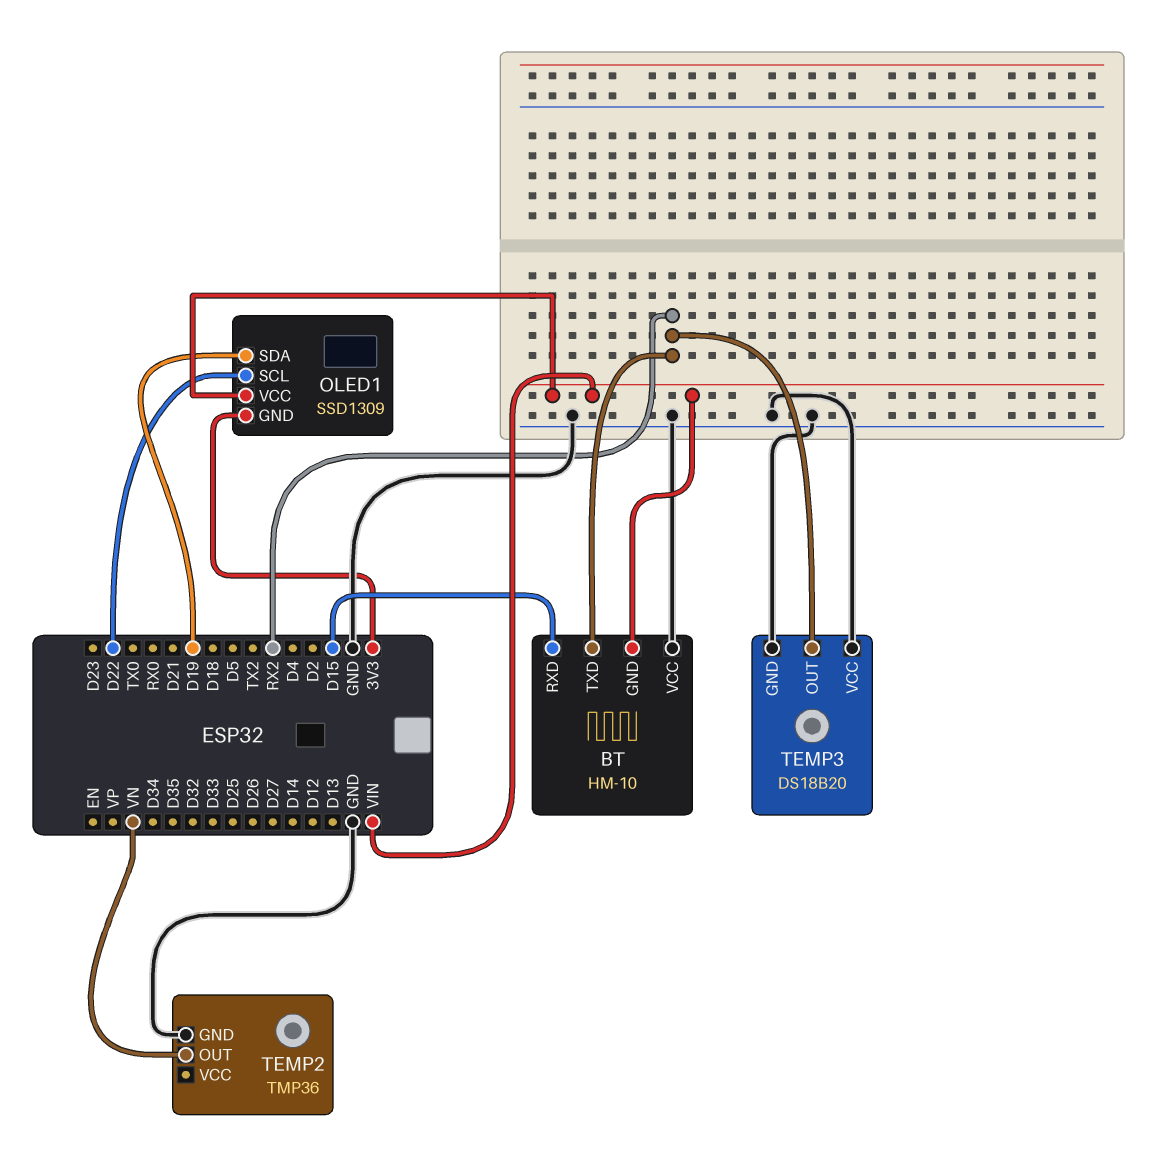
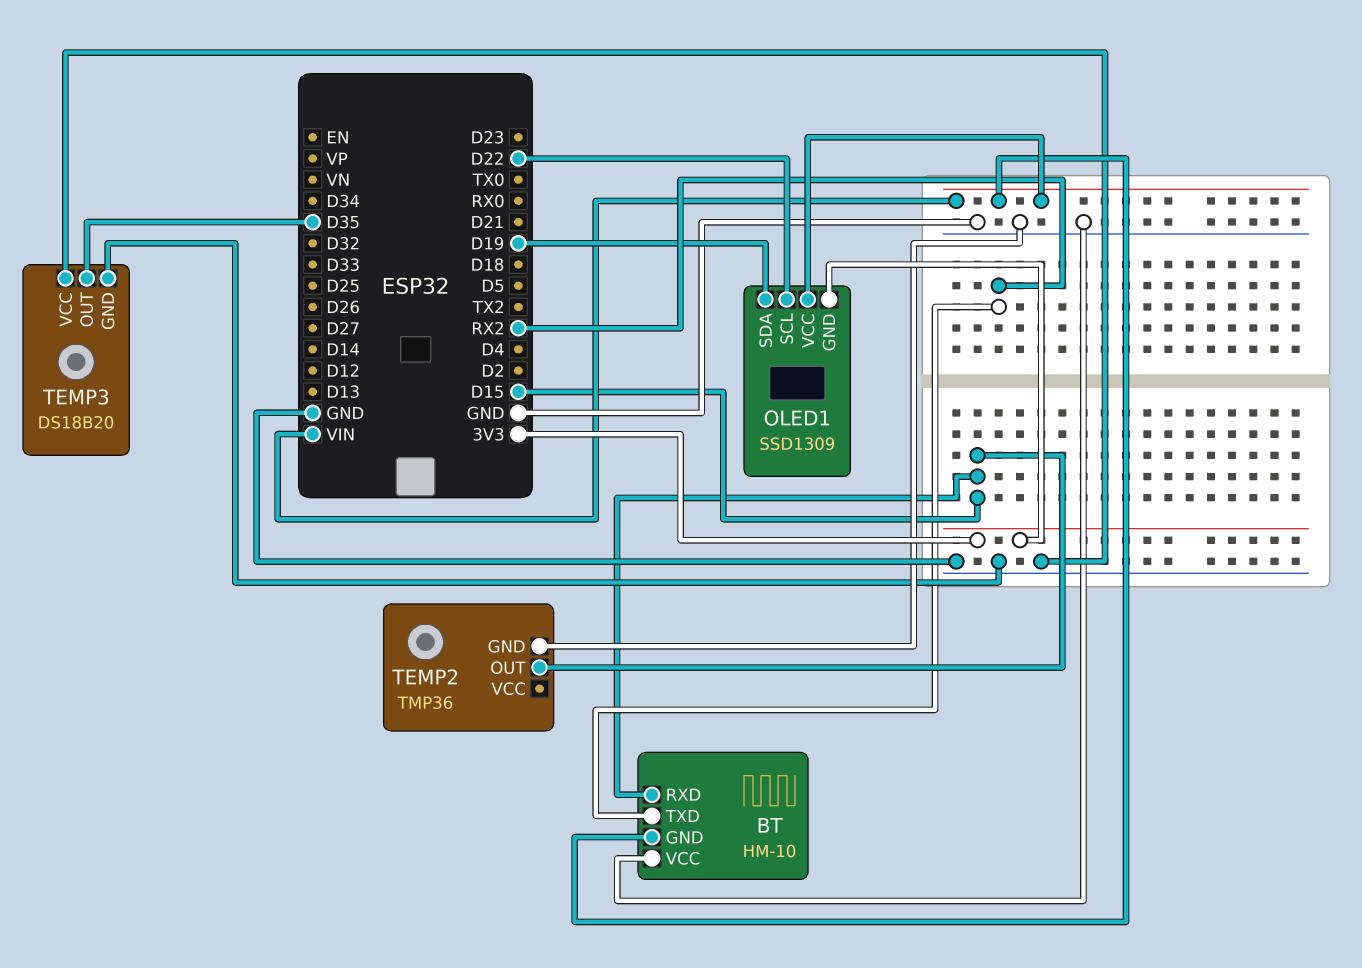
TEMP2 pin OUT: VN -> D15
TEMP3 pin OUT: RX2 -> D35

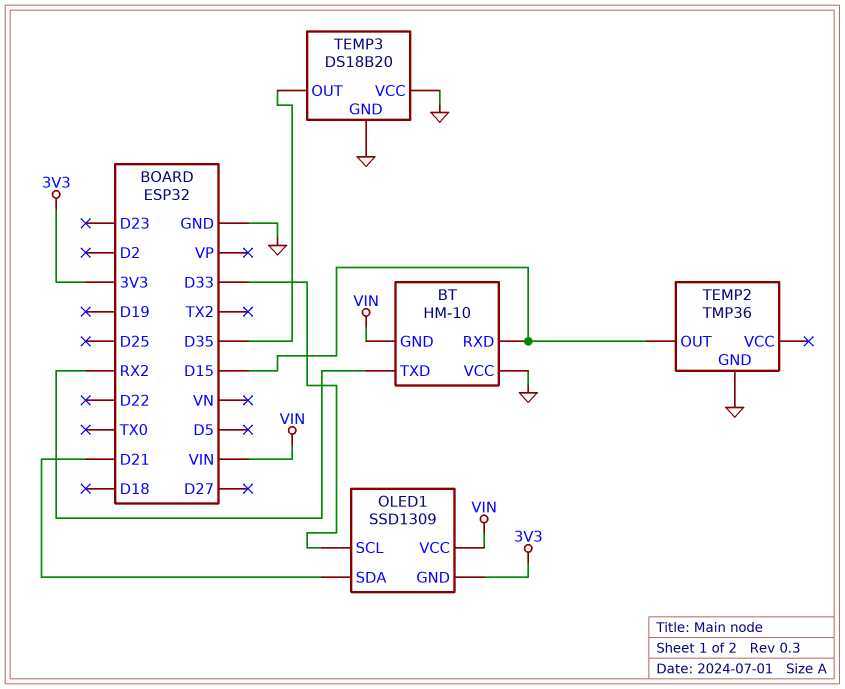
OLED1 pin SCL: D22 -> D33
OLED1 pin SDA: D19 -> D21

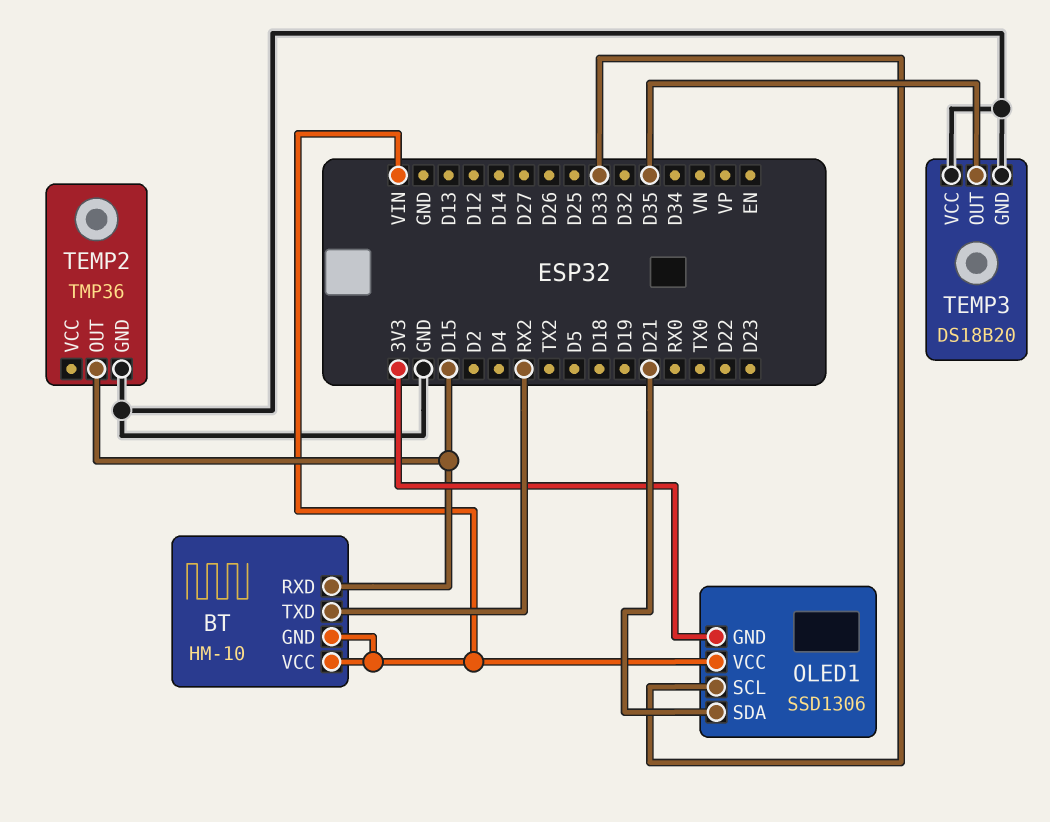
BT pin VCC: GND -> VIN
OLED1: SSD1309 -> SSD1306

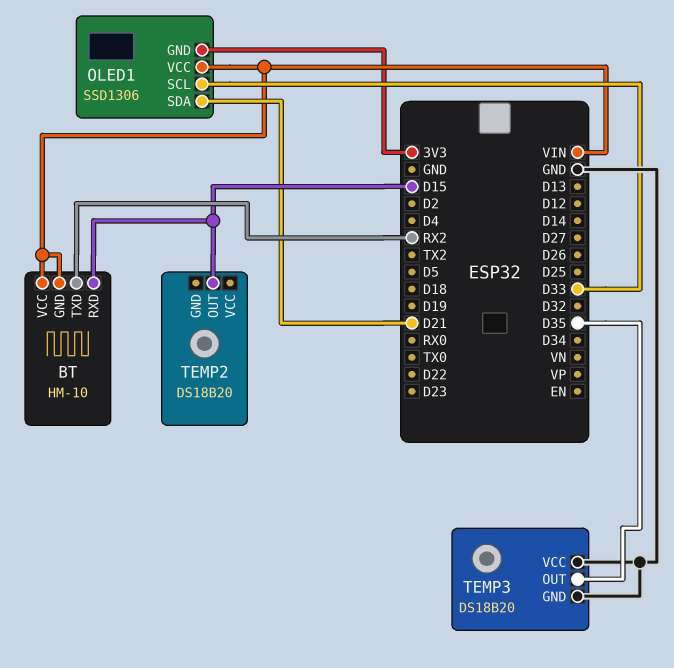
TEMP2: TMP36 -> DS18B20
TEMP2 pin GND: GND -> none

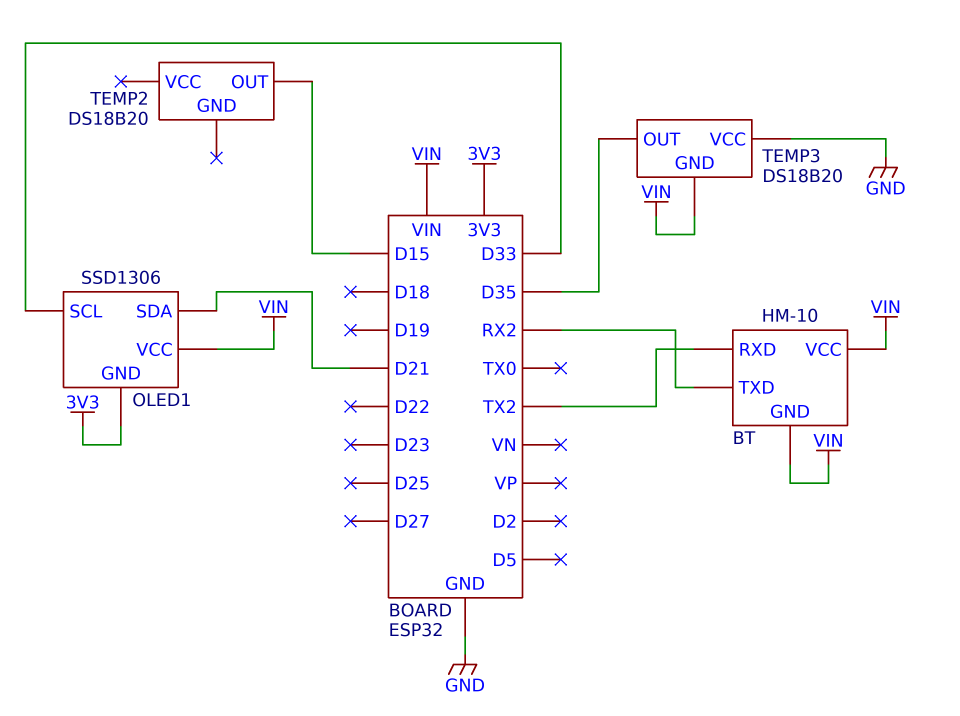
BT pin RXD: D15 -> TX2
TEMP3 pin GND: GND -> VIN

